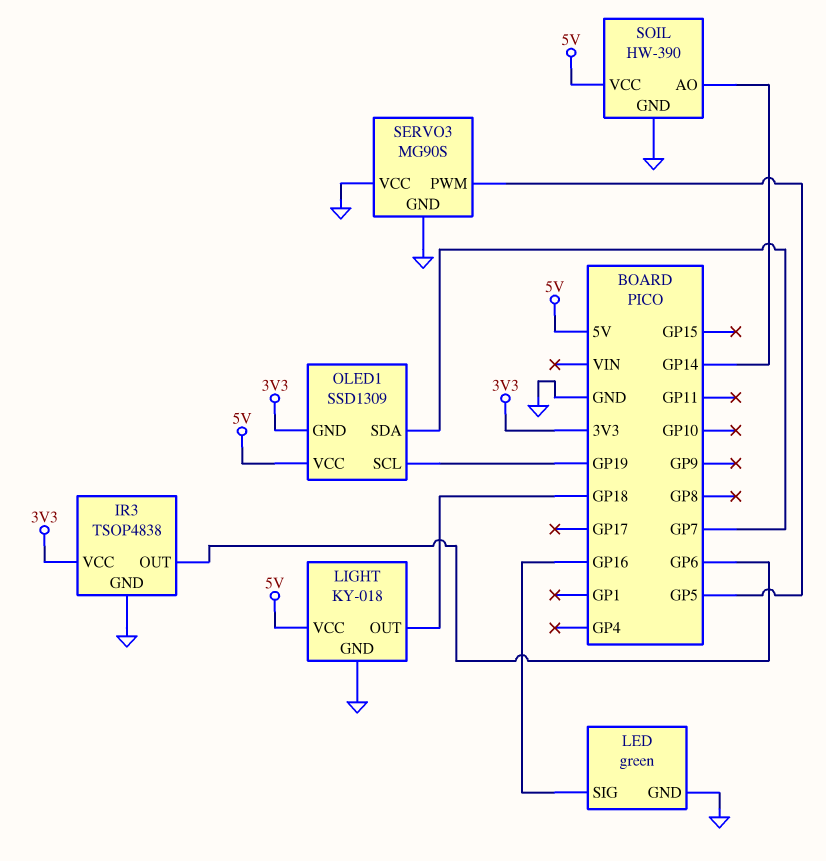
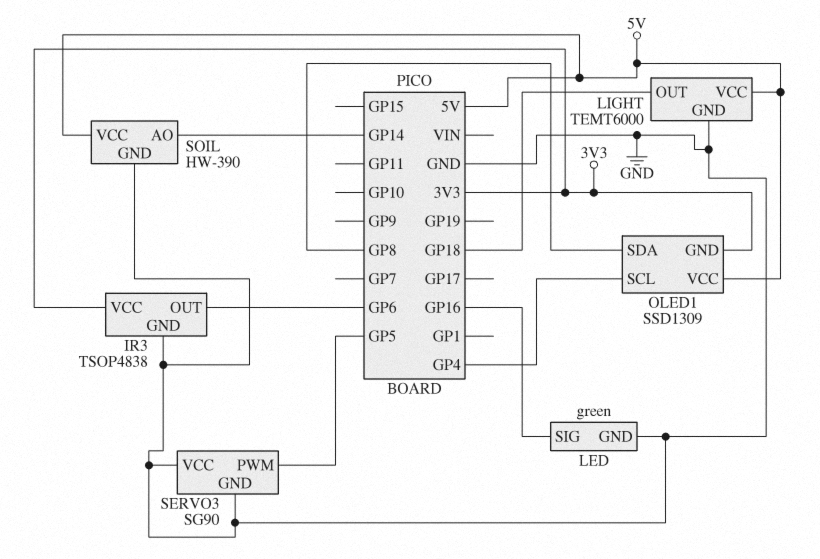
LIGHT: KY-018 -> TEMT6000
OLED1 pin SCL: GP19 -> GP4
OLED1 pin SDA: GP7 -> GP8
SERVO3: MG90S -> SG90

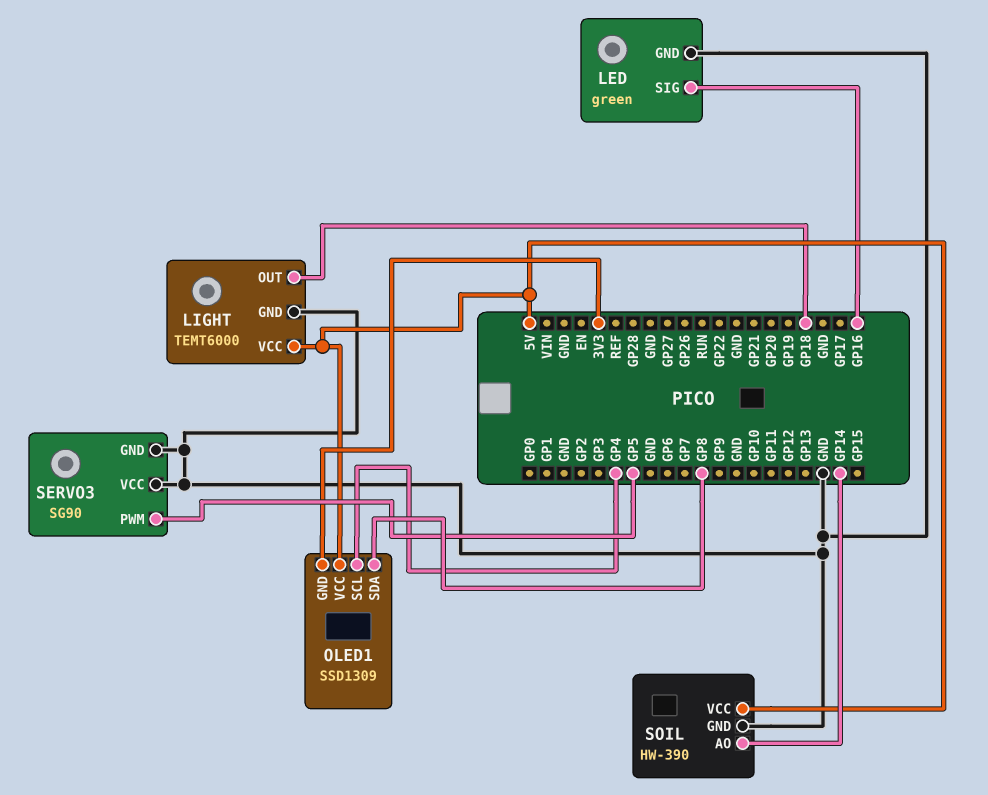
IR3: TSOP4838 -> none
IR3 pin GND: GND -> none
IR3 pin OUT: GP6 -> none
IR3 pin VCC: 3V3 -> none

